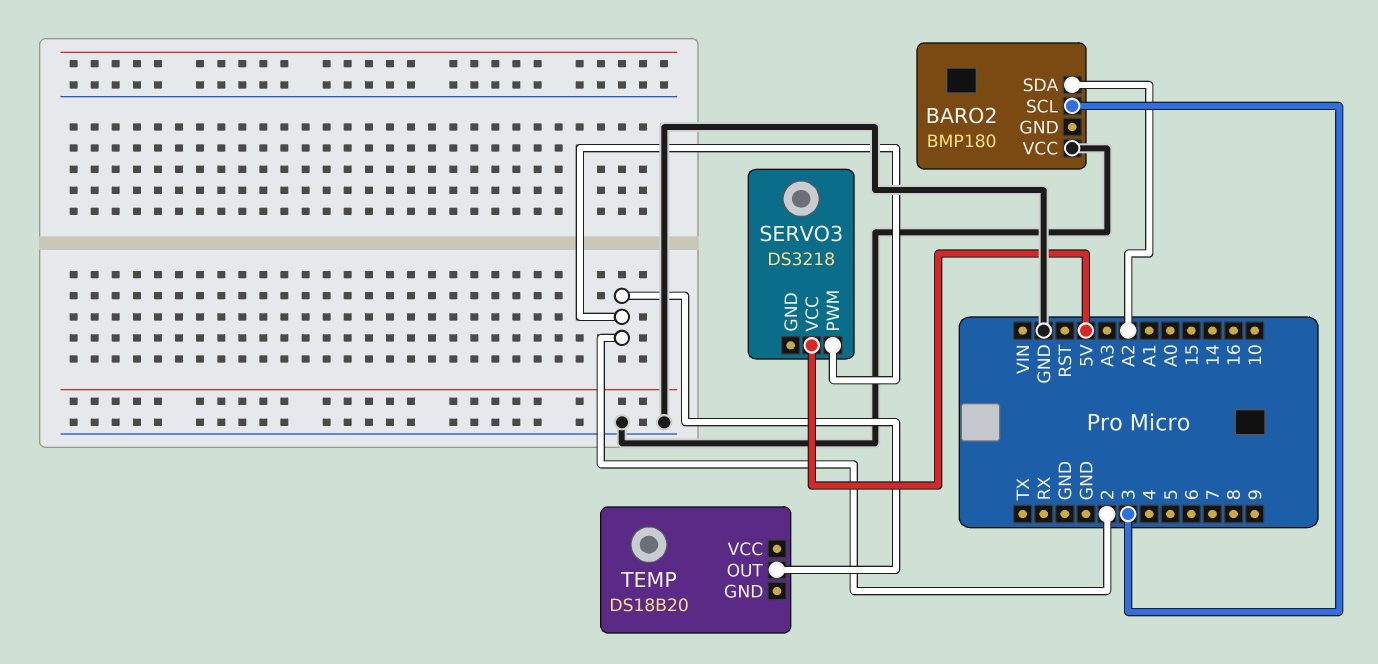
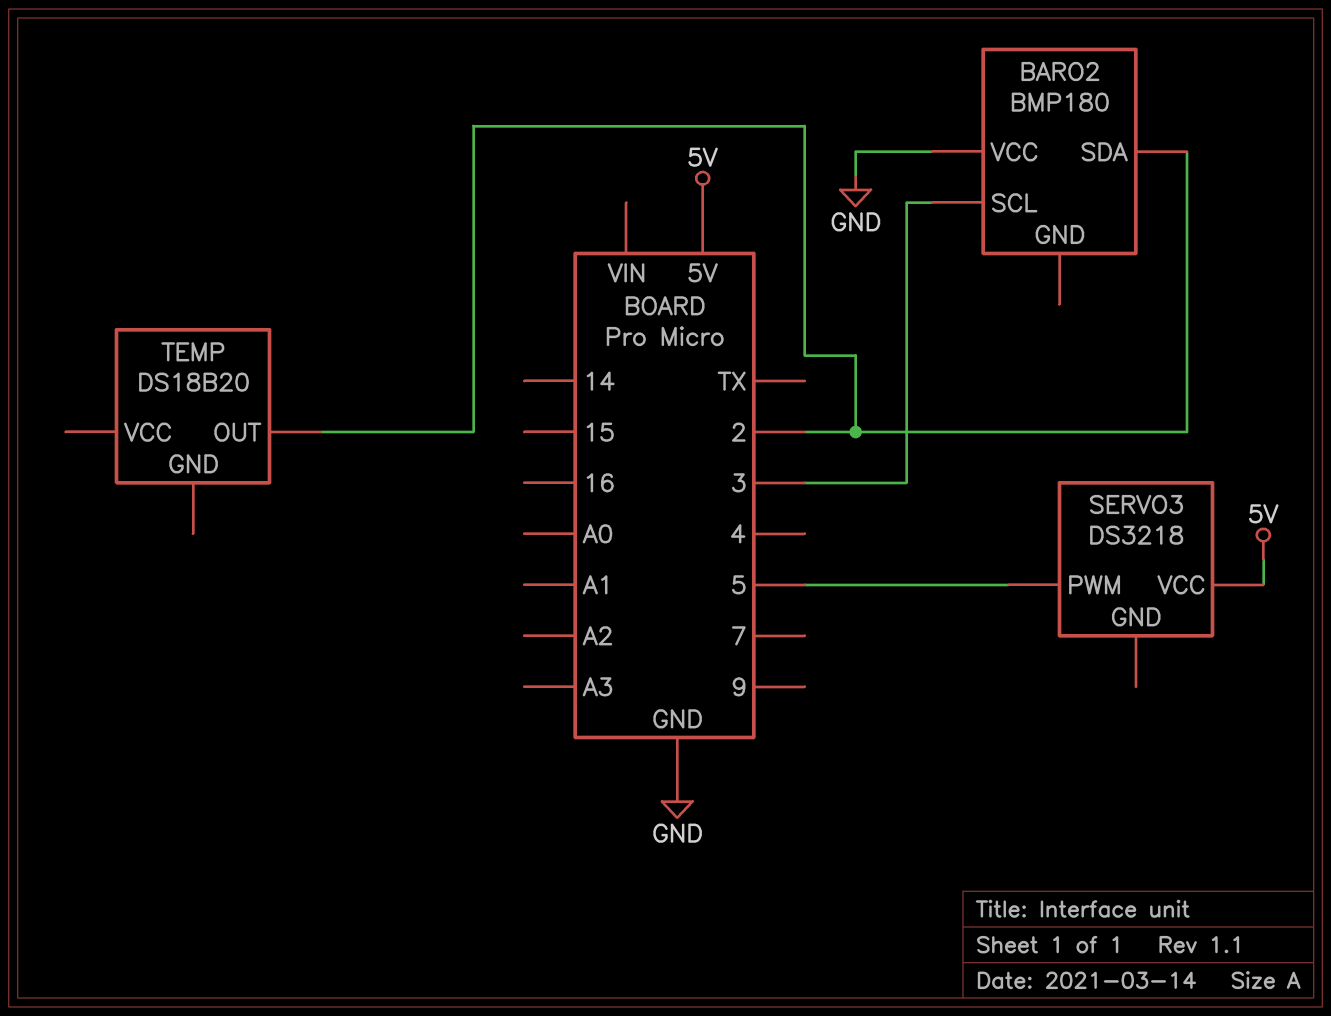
BARO2 pin SDA: A2 -> 2
SERVO3 pin PWM: 2 -> 5

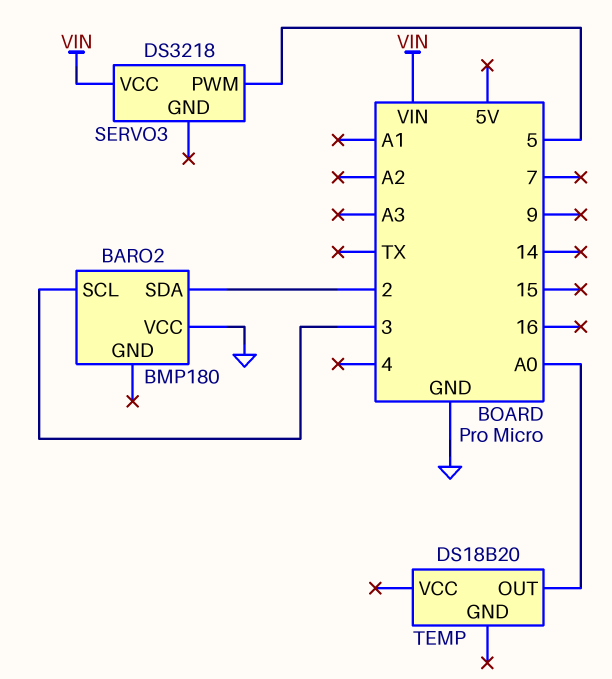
SERVO3 pin VCC: 5V -> VIN
TEMP pin OUT: 2 -> A0

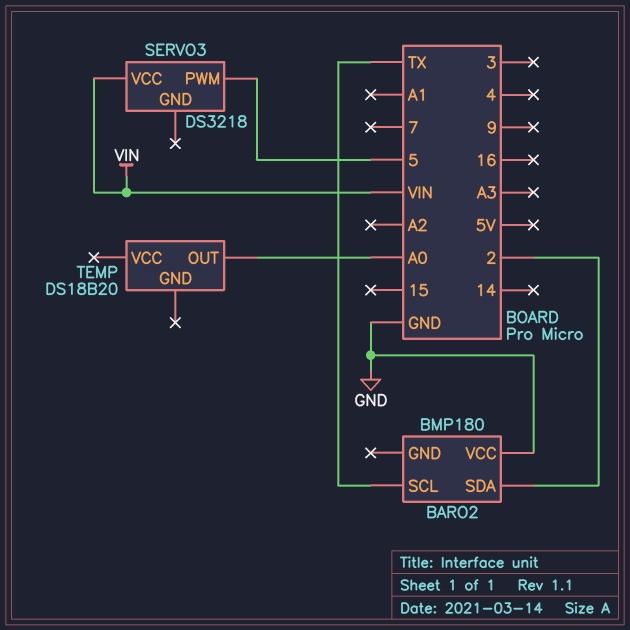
BARO2 pin SCL: 3 -> TX

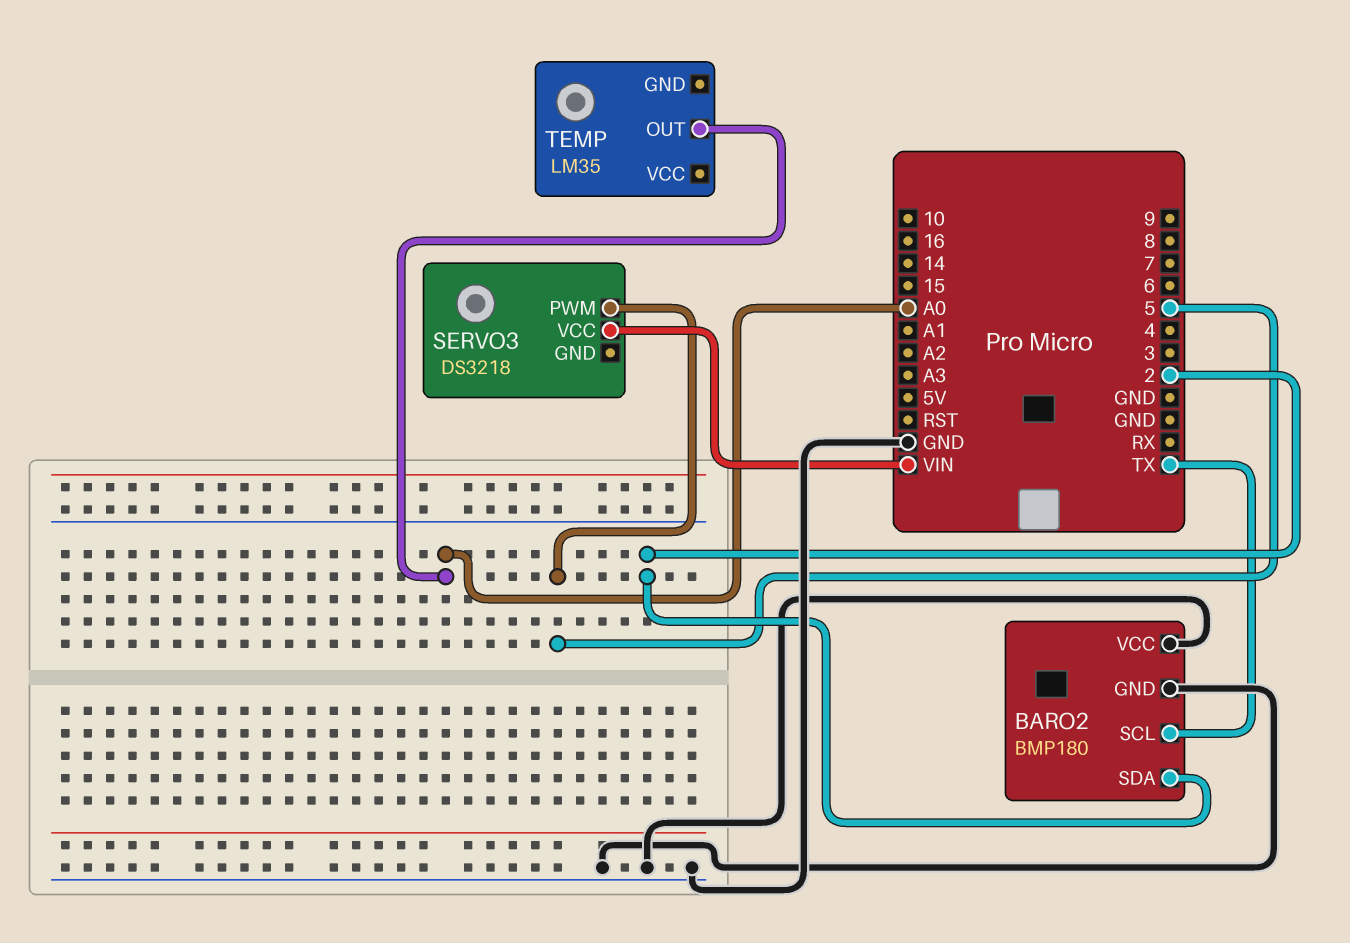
BARO2 pin GND: none -> GND
TEMP: DS18B20 -> LM35

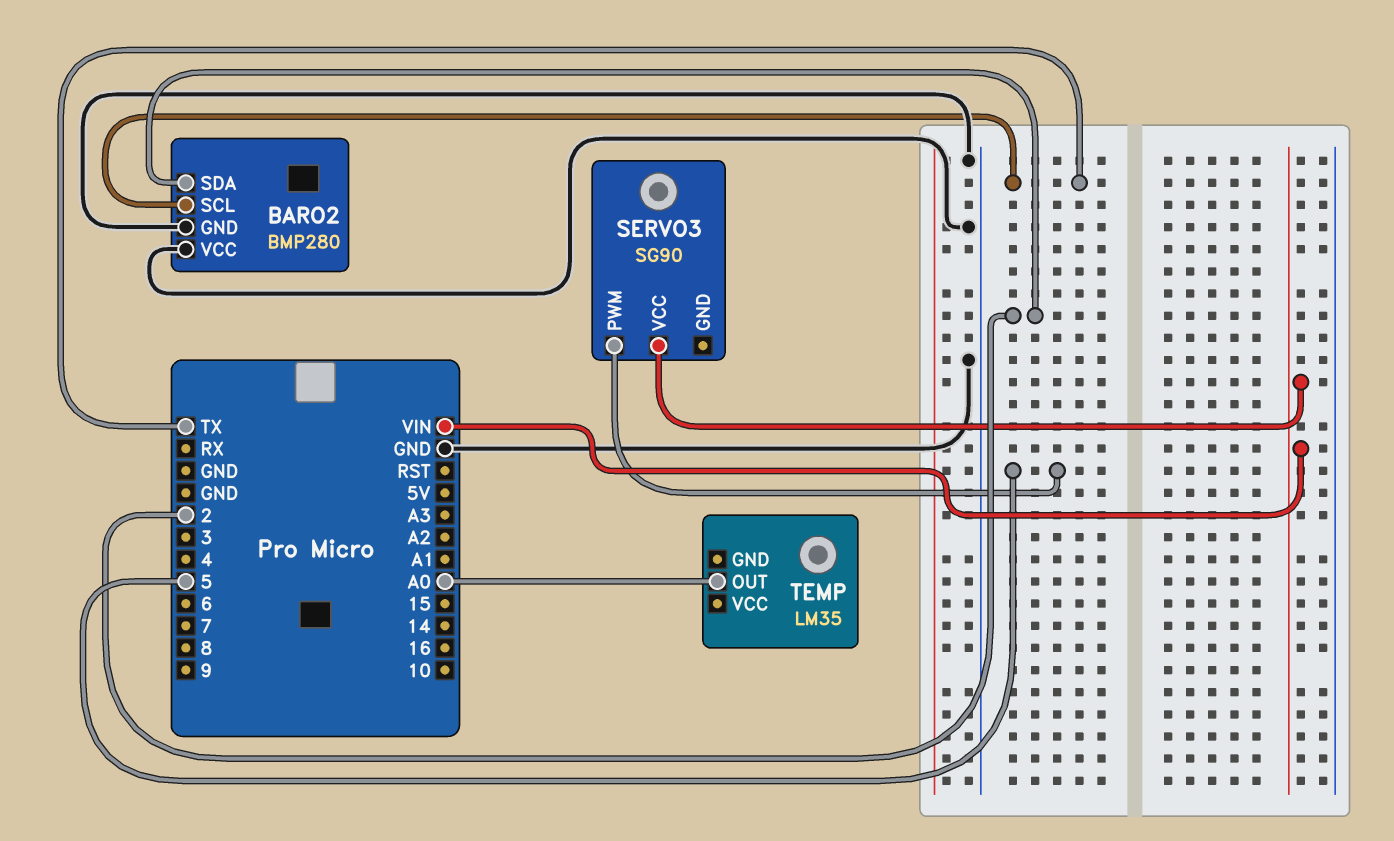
BARO2: BMP180 -> BMP280
SERVO3: DS3218 -> SG90

